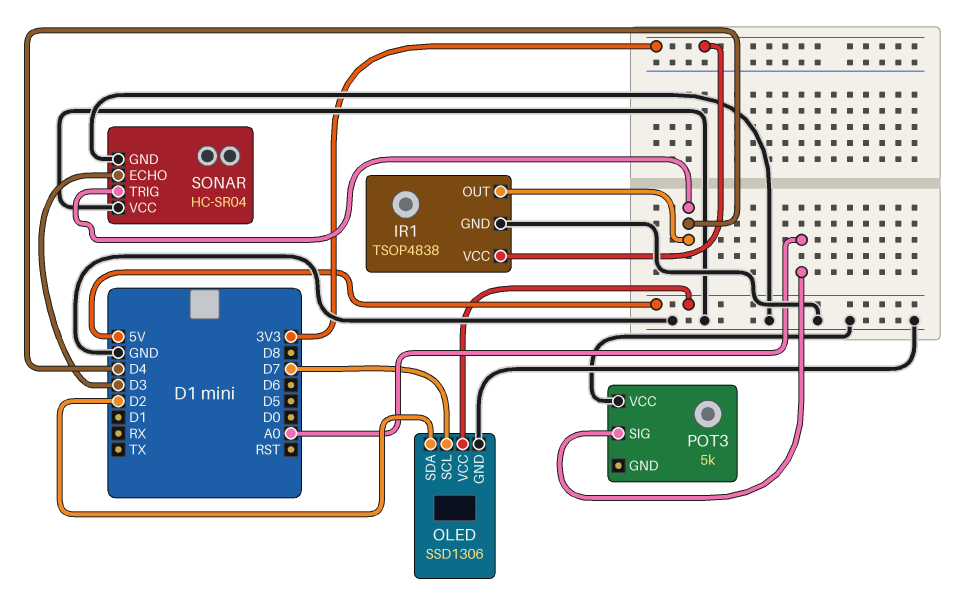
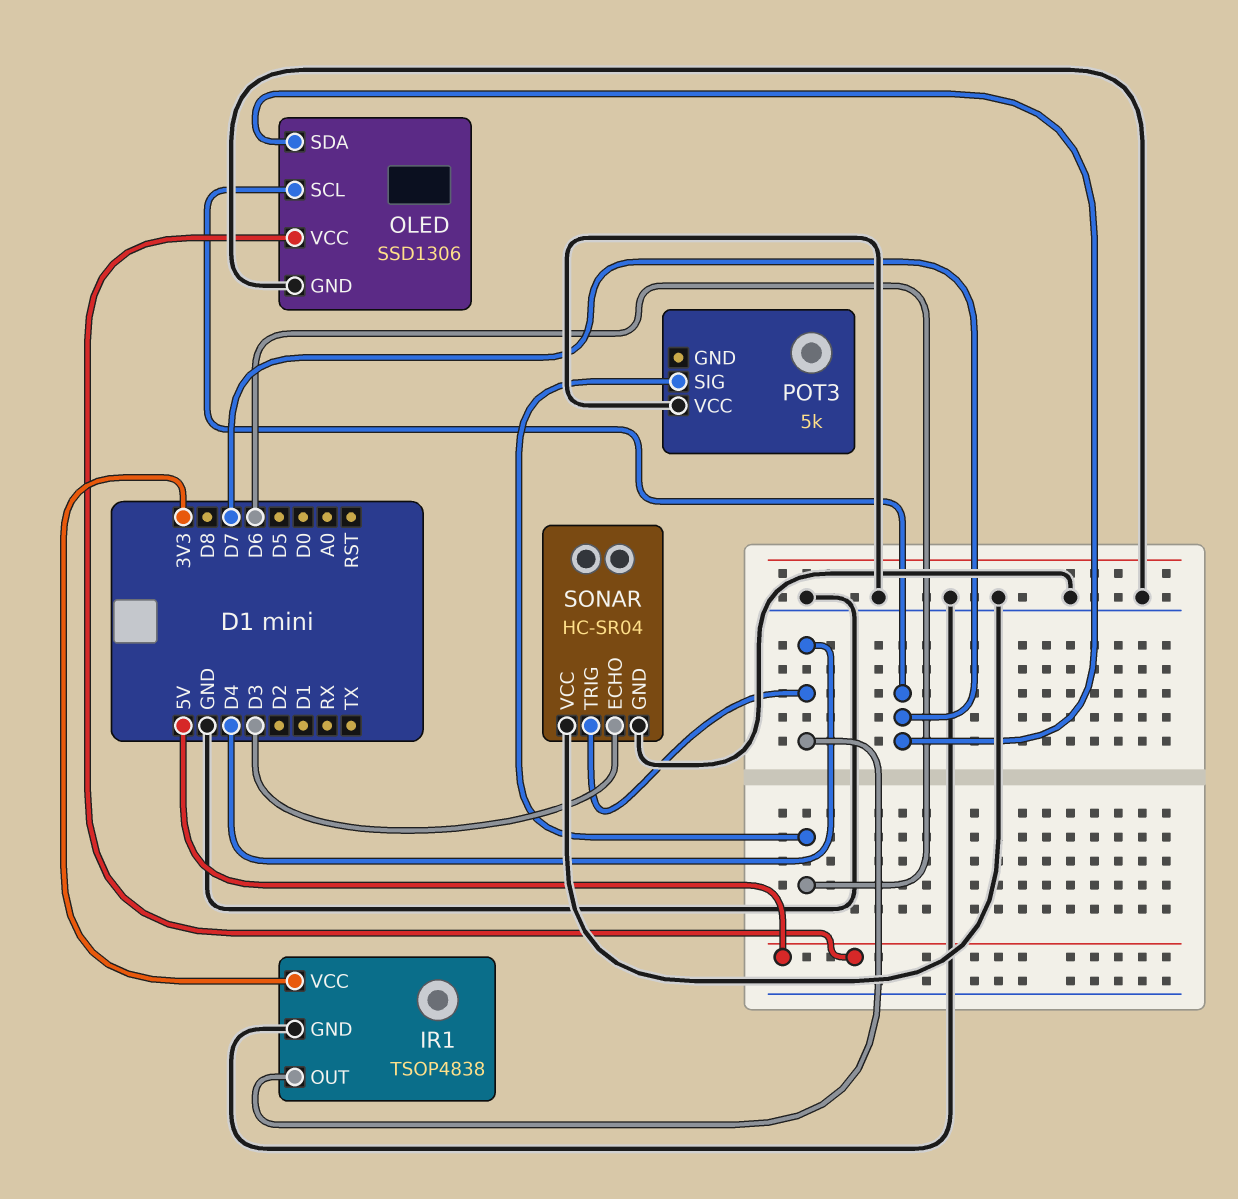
OLED pin SDA: D2 -> D7
POT3 pin SIG: A0 -> D6

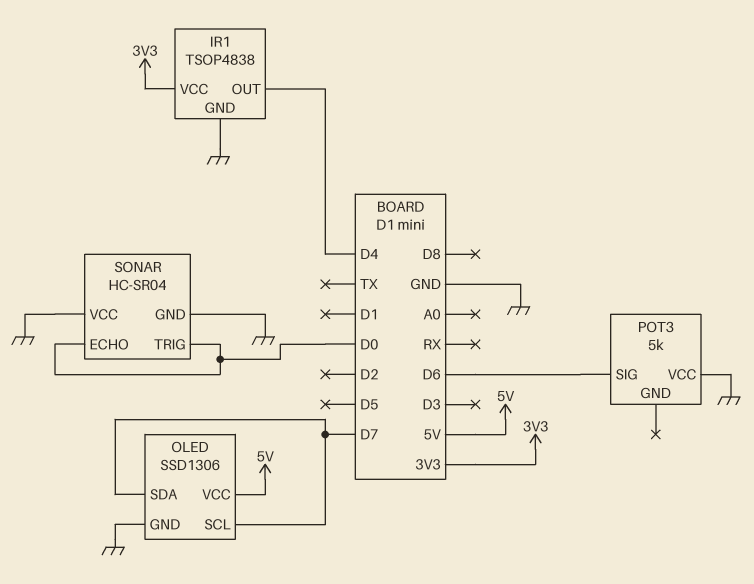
SONAR pin ECHO: D3 -> D0
SONAR pin TRIG: D4 -> D0

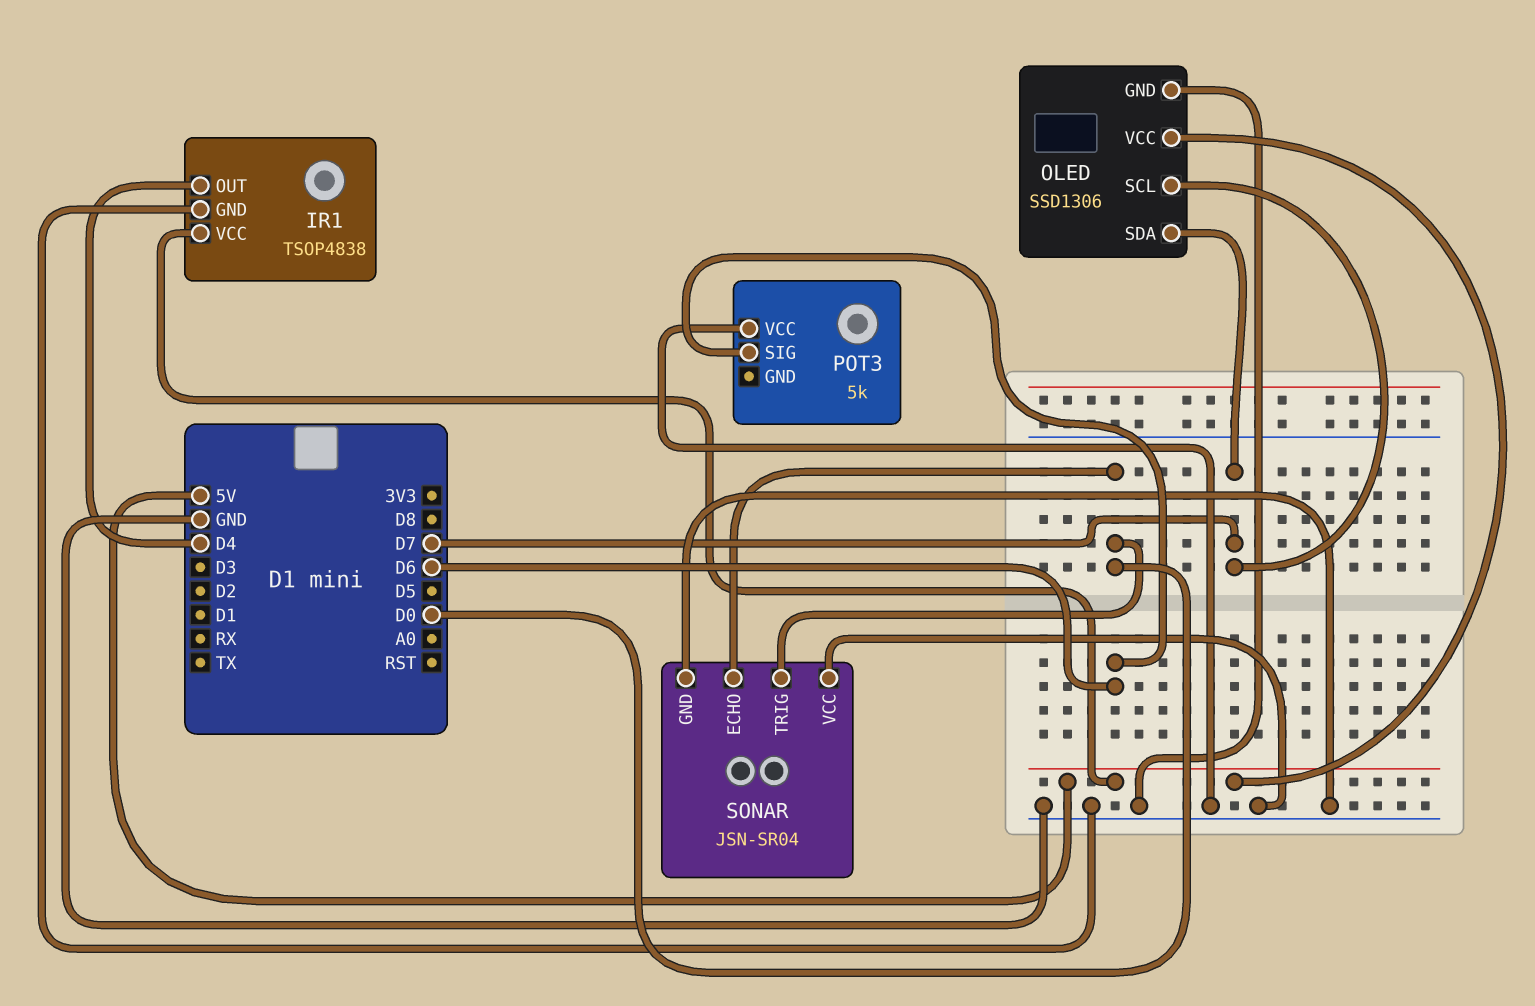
IR1 pin VCC: 3V3 -> 5V
SONAR: HC-SR04 -> JSN-SR04

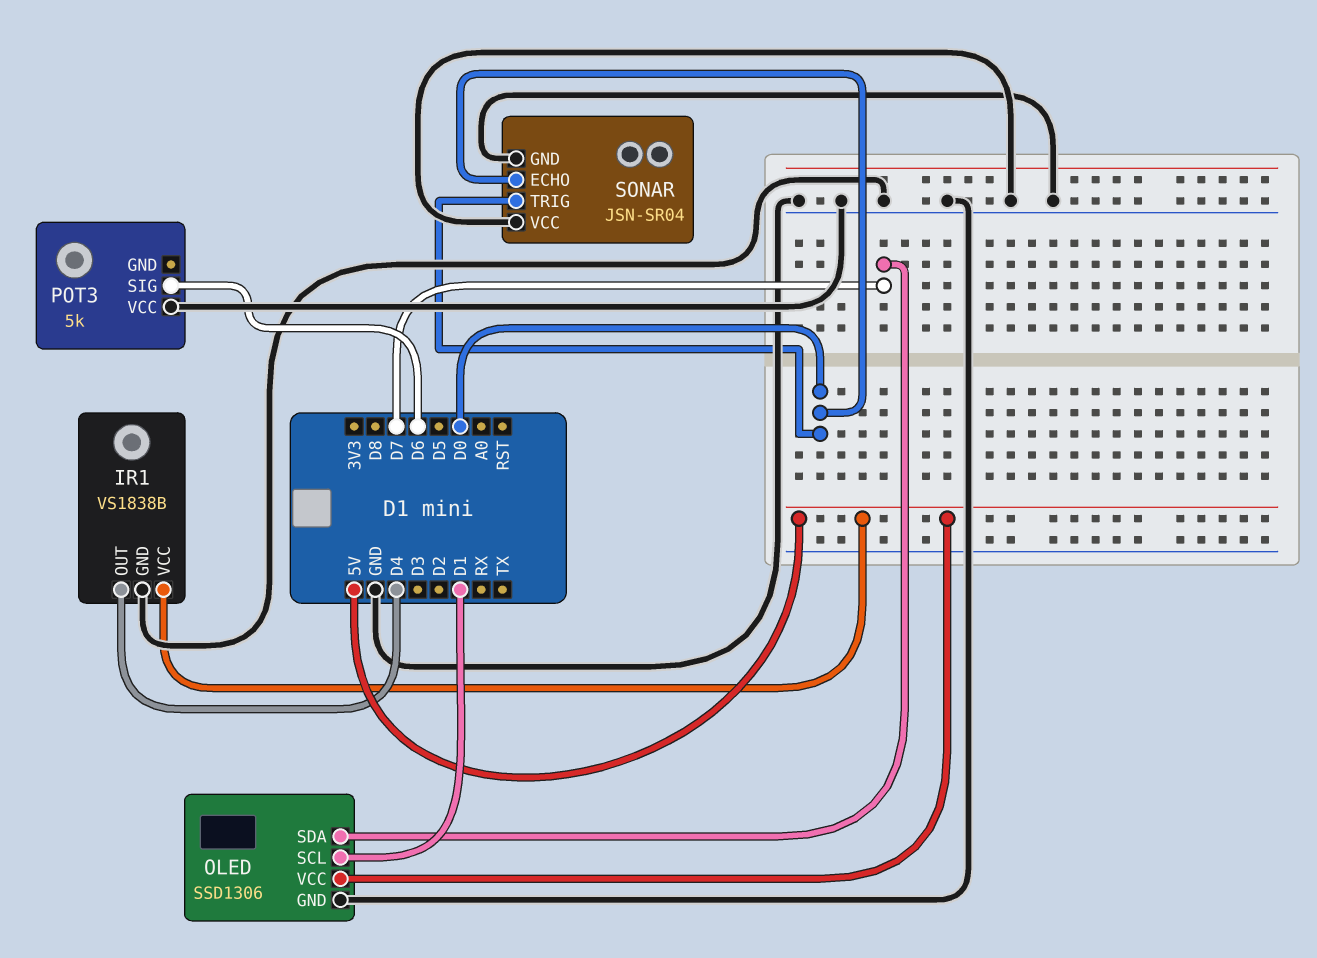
IR1: TSOP4838 -> VS1838B
OLED pin SCL: D7 -> D1

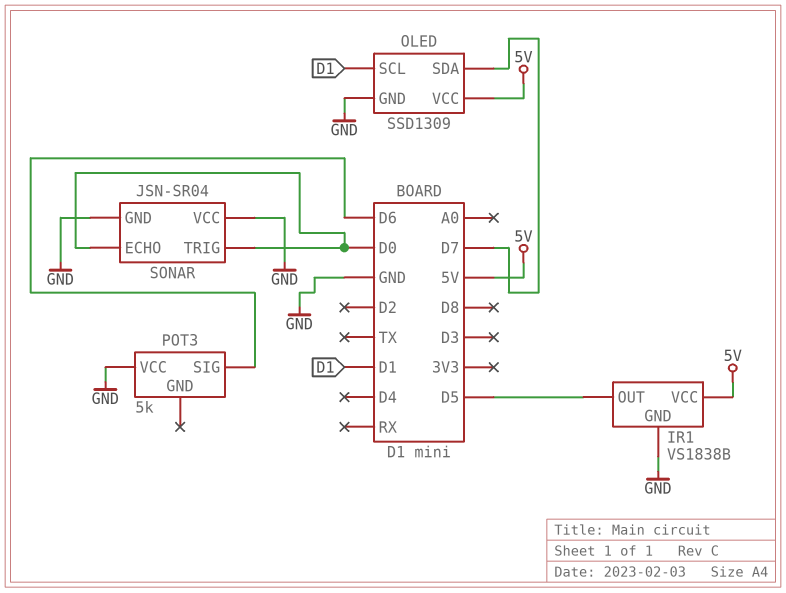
IR1 pin OUT: D4 -> D5
OLED: SSD1306 -> SSD1309

